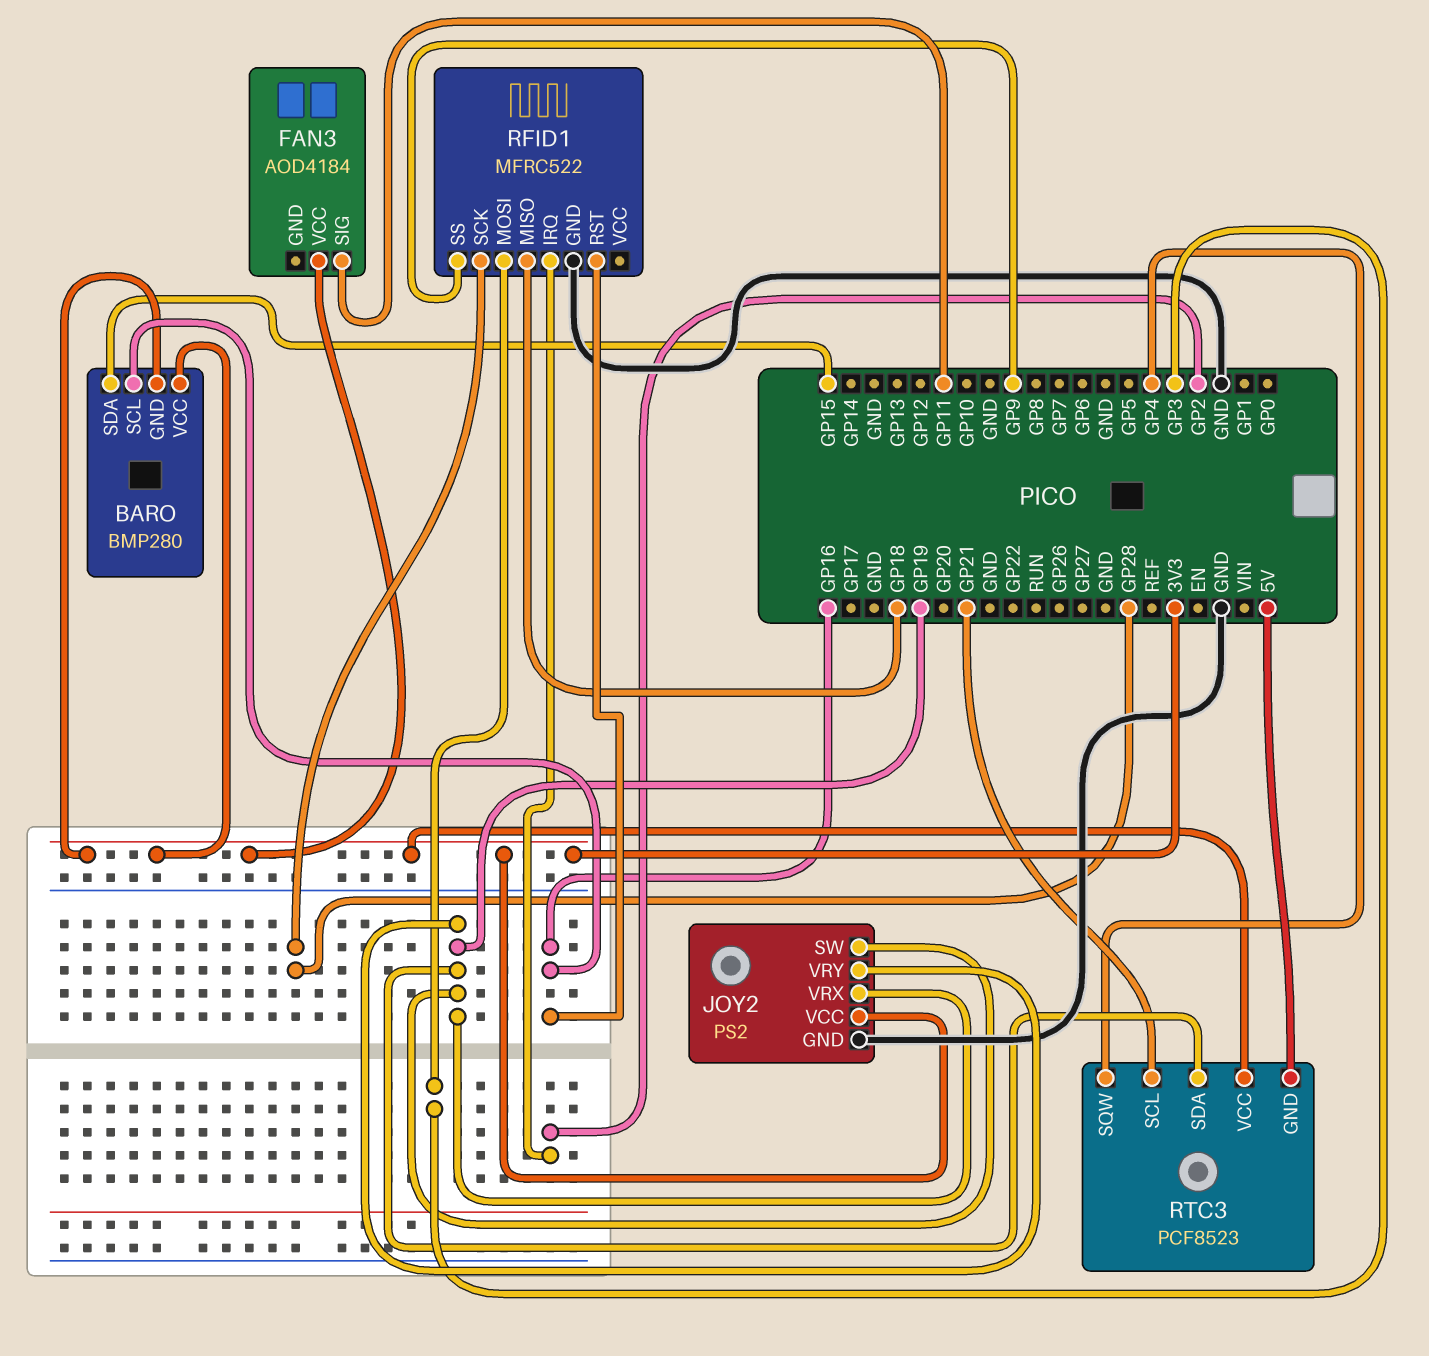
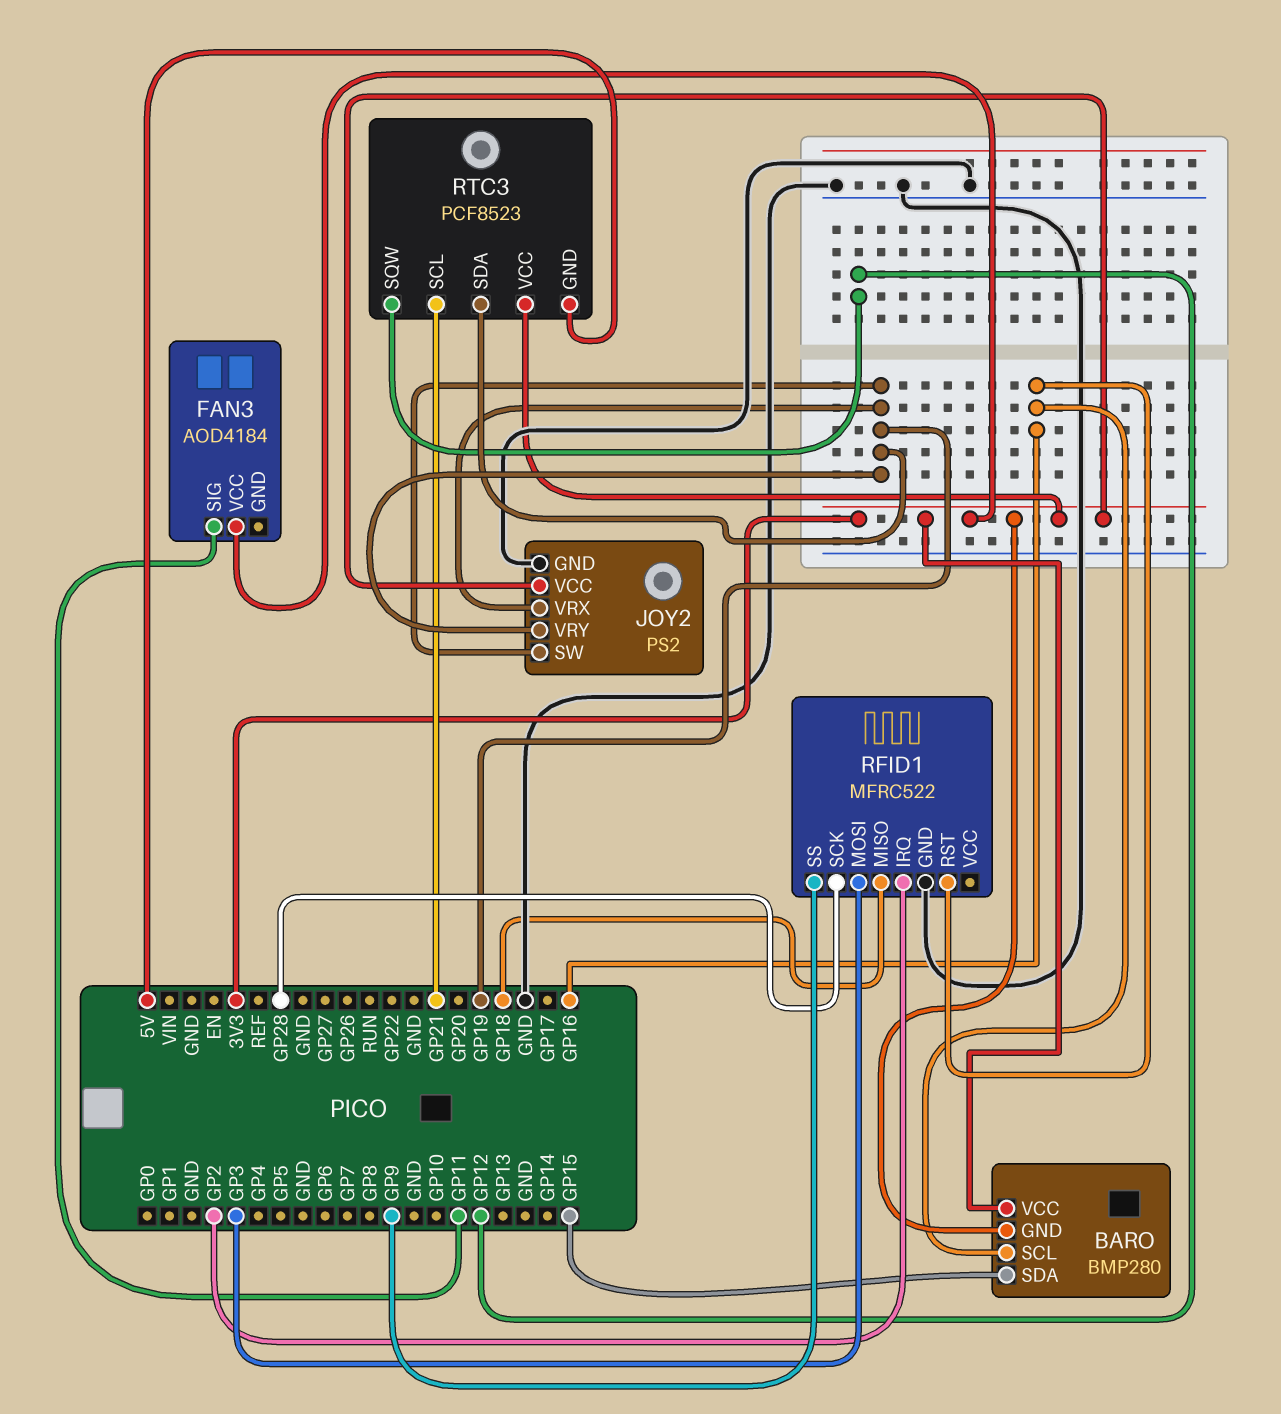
RTC3 pin SQW: GP4 -> GP12

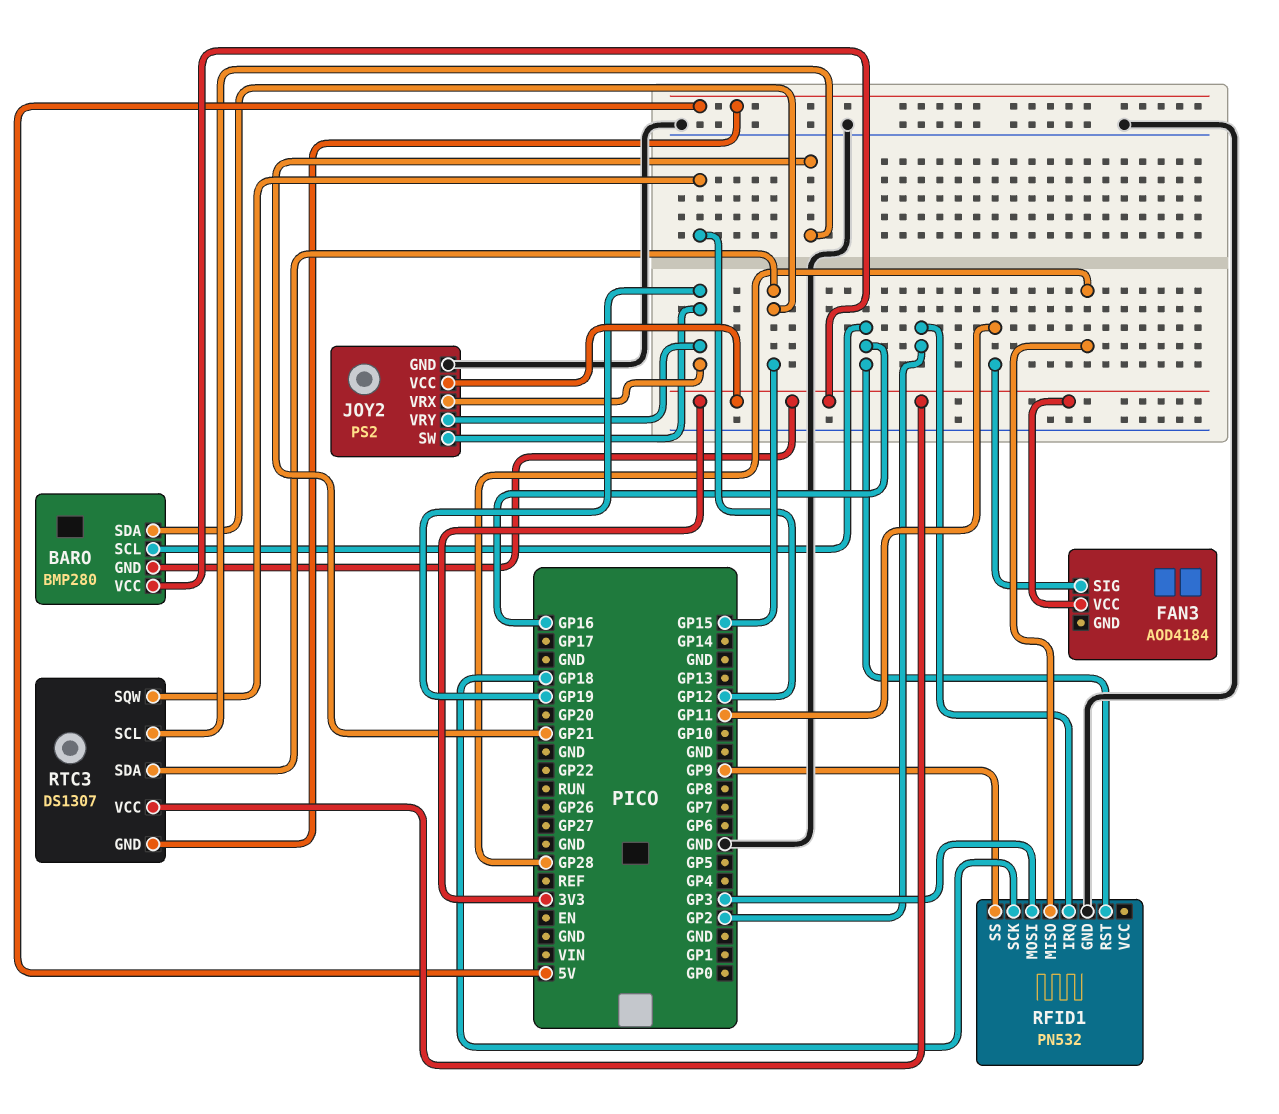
RFID1: MFRC522 -> PN532
RFID1 pin MISO: GP18 -> GP28
RFID1 pin SCK: GP28 -> GP18
RTC3: PCF8523 -> DS1307
RTC3 pin SDA: GP19 -> GP15

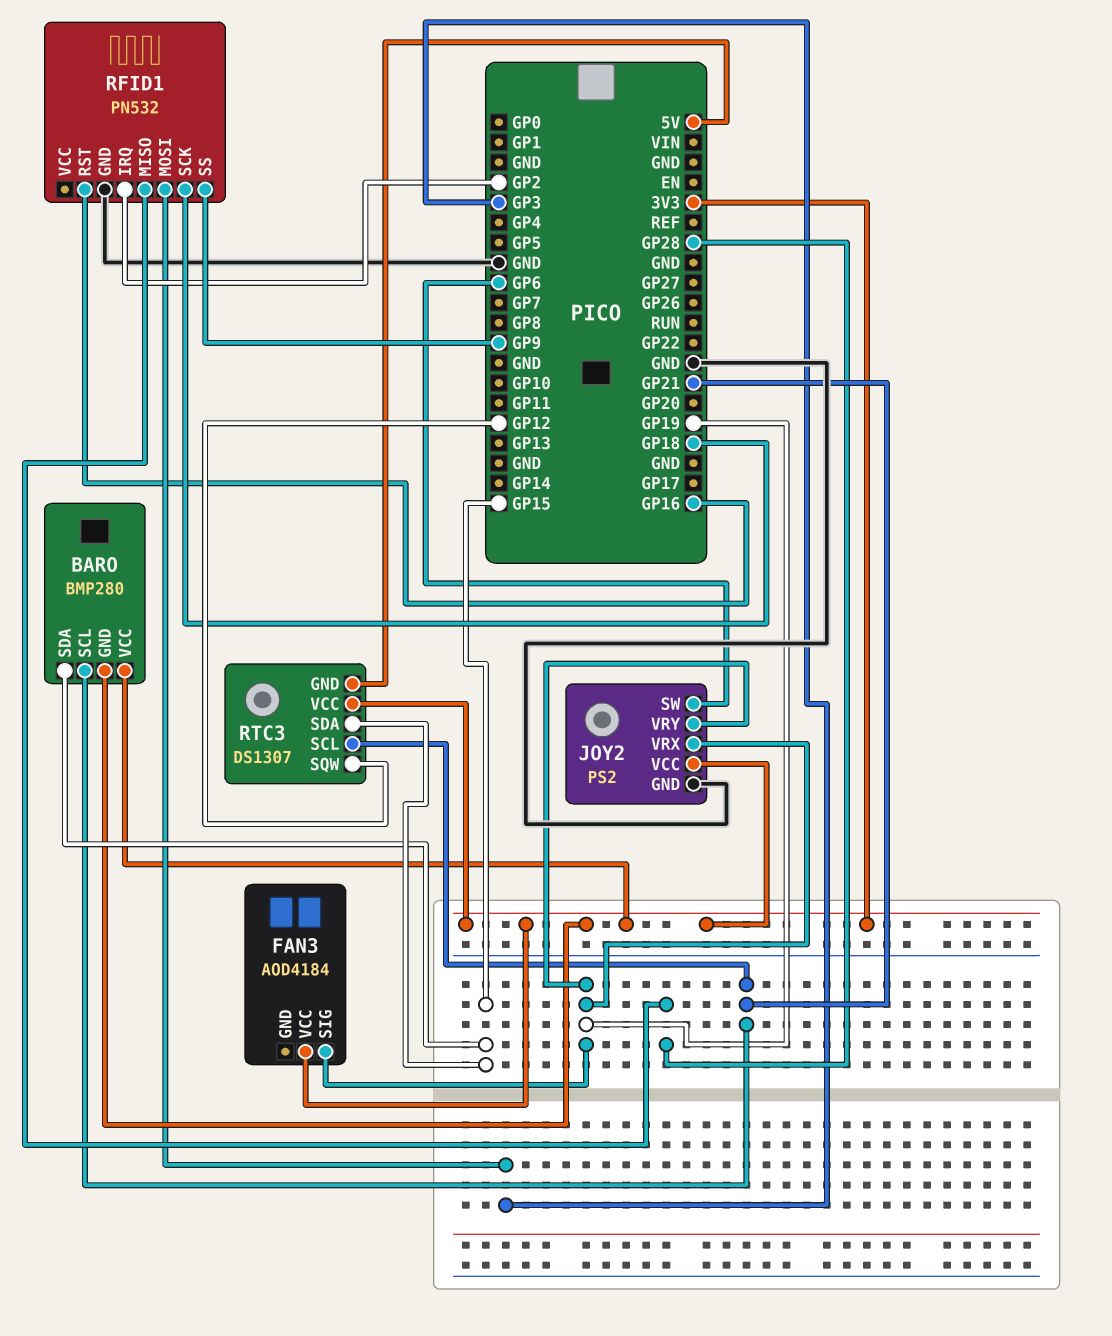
BARO pin SCL: GP16 -> GP21
FAN3 pin SIG: GP11 -> GP19
JOY2 pin SW: GP19 -> GP6

